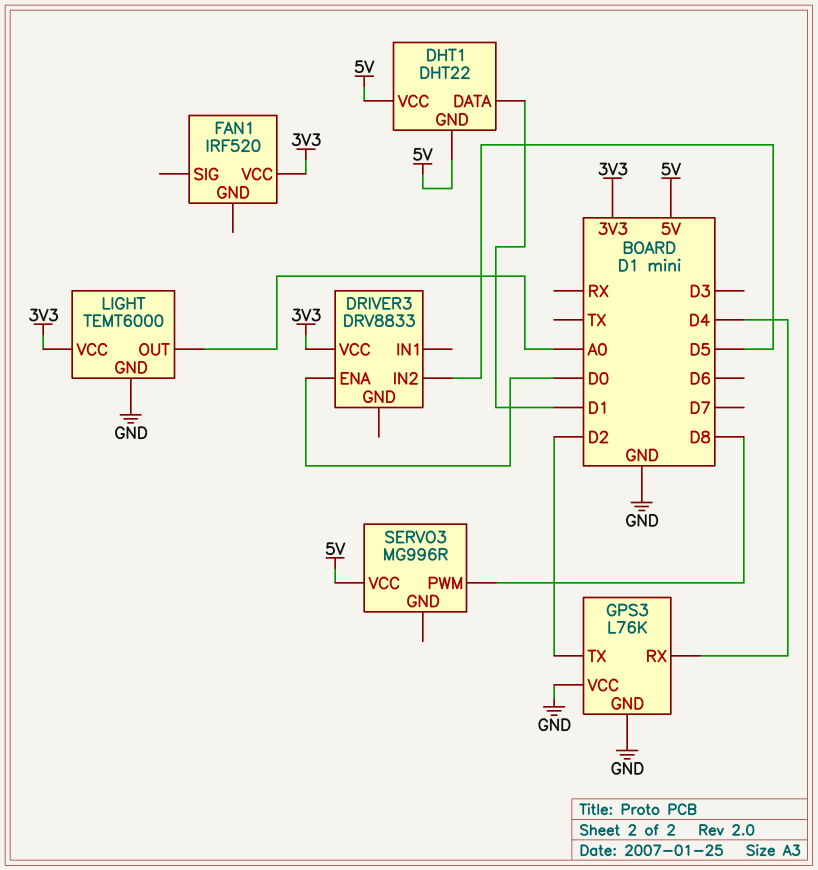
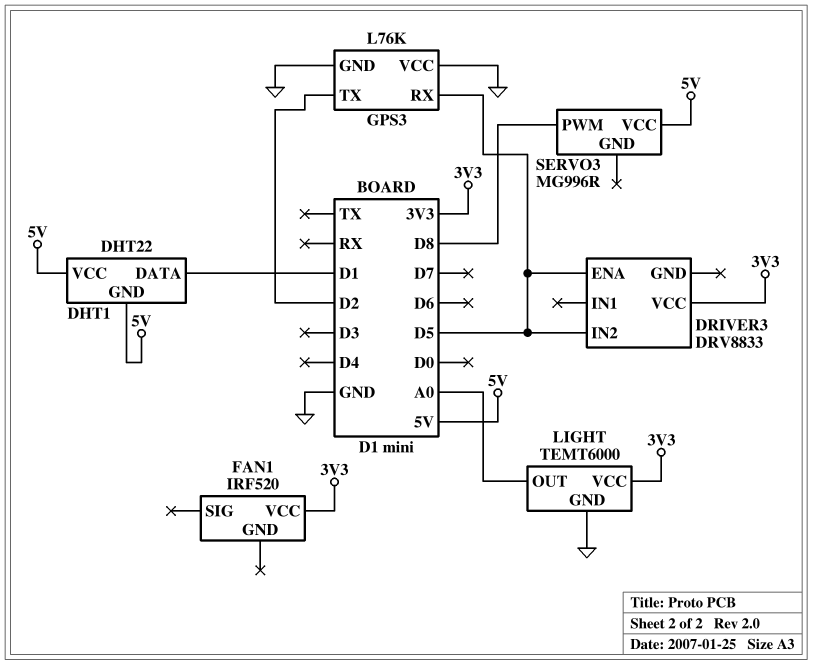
DRIVER3 pin ENA: D0 -> D5
GPS3 pin RX: D4 -> D5

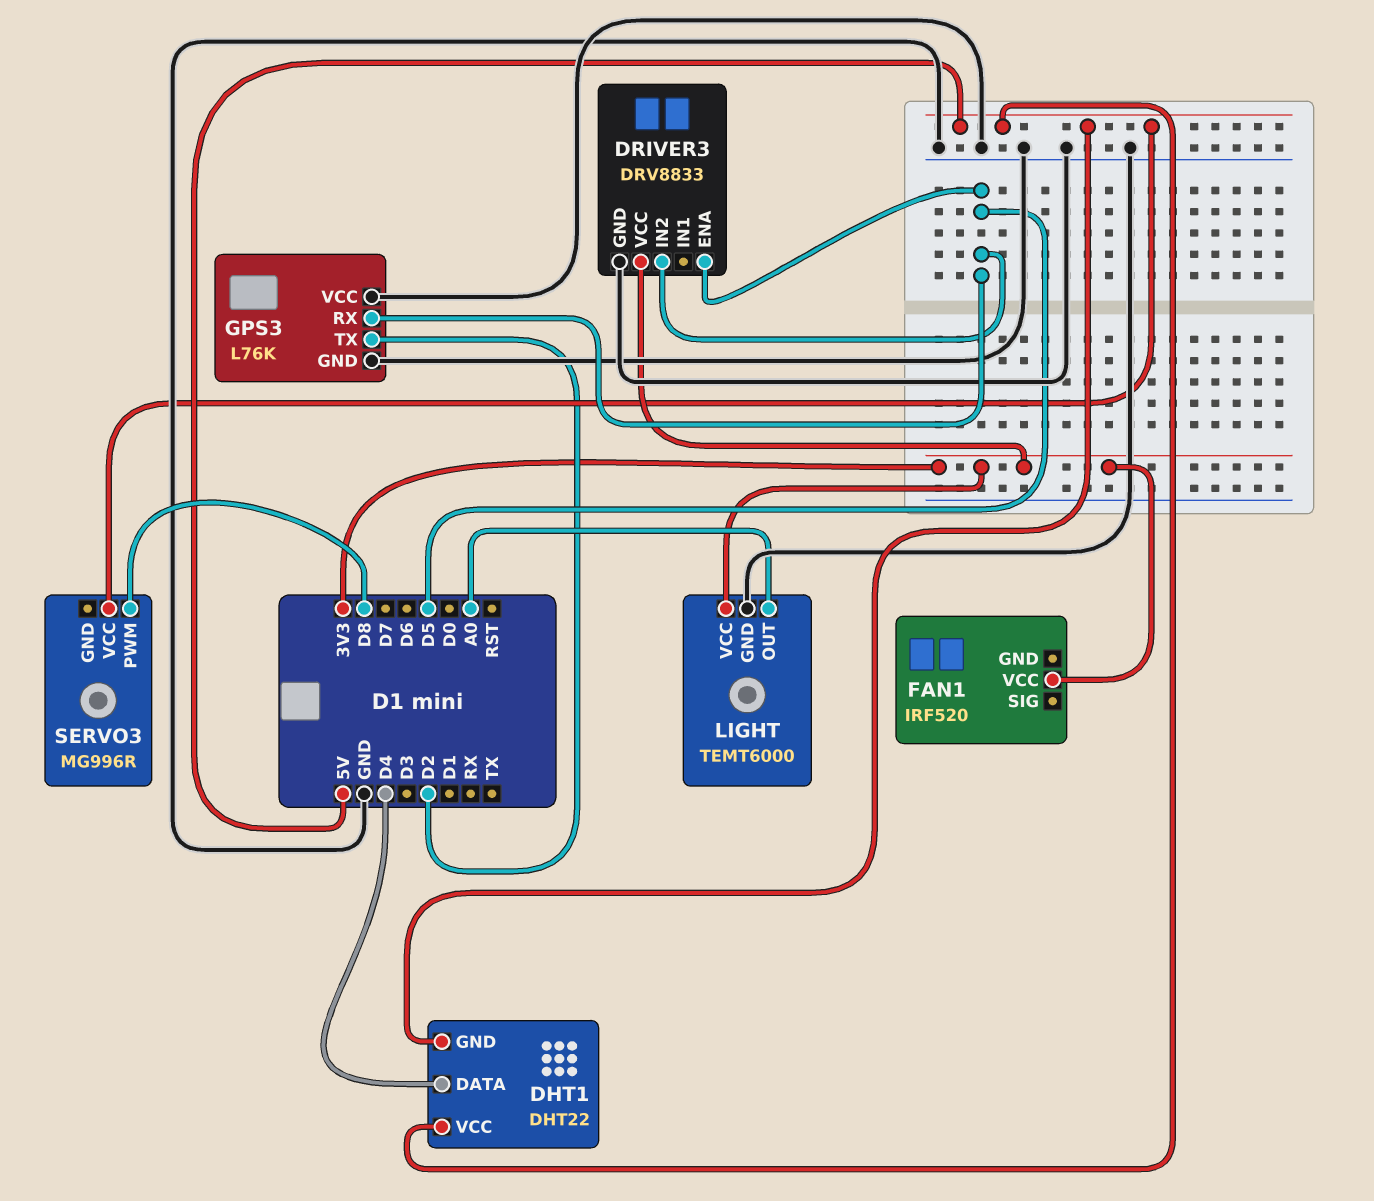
DHT1 pin DATA: D1 -> D4
DRIVER3 pin GND: none -> GND

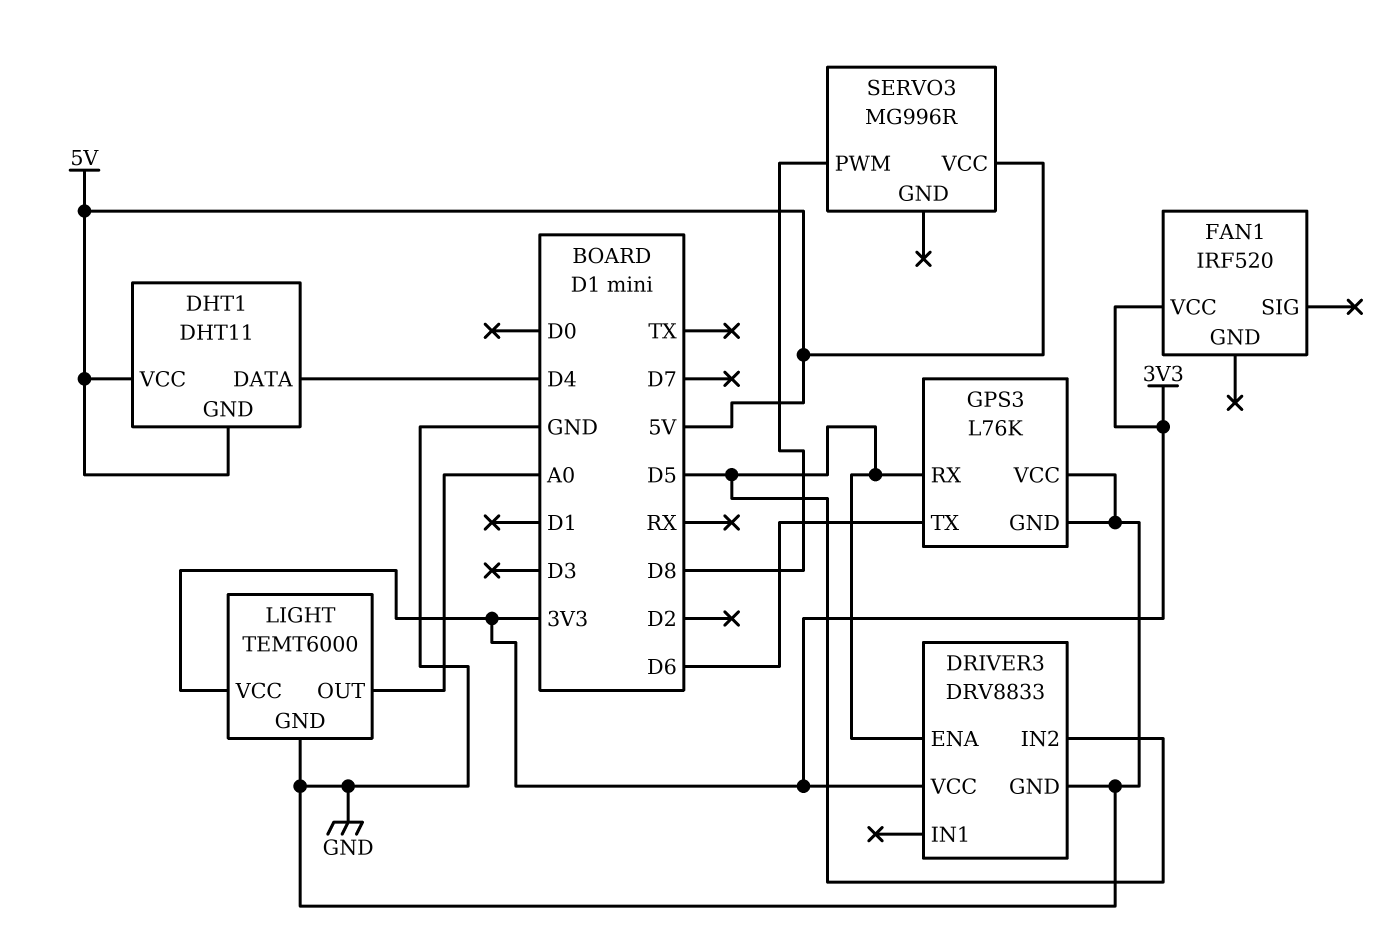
DHT1: DHT22 -> DHT11
GPS3 pin TX: D2 -> D6

